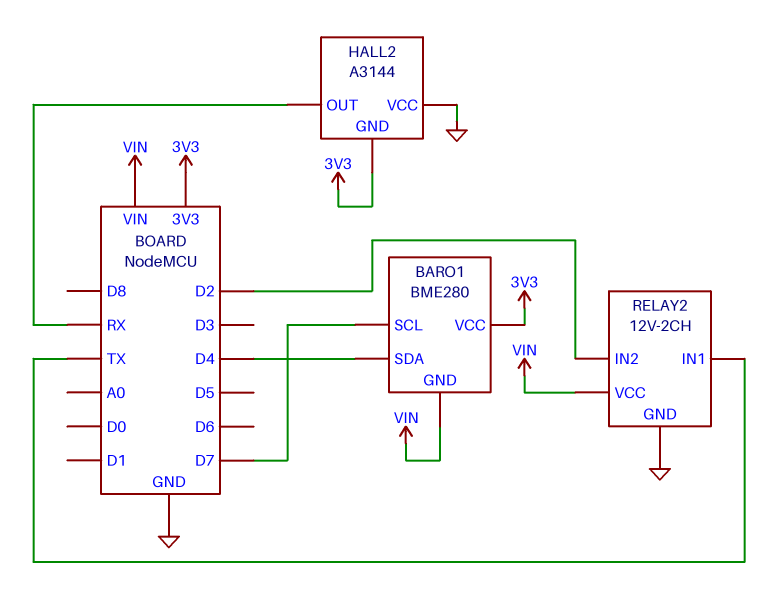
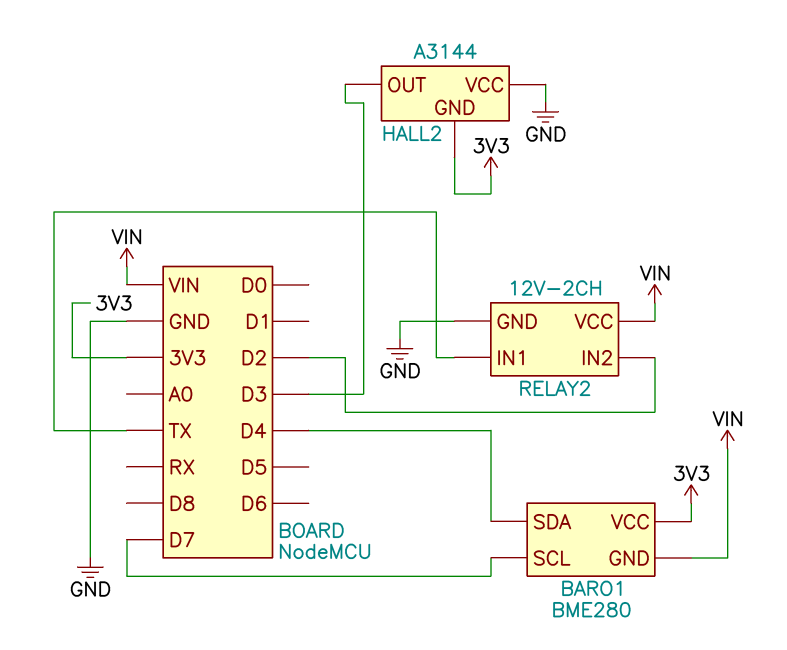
HALL2 pin OUT: RX -> D3

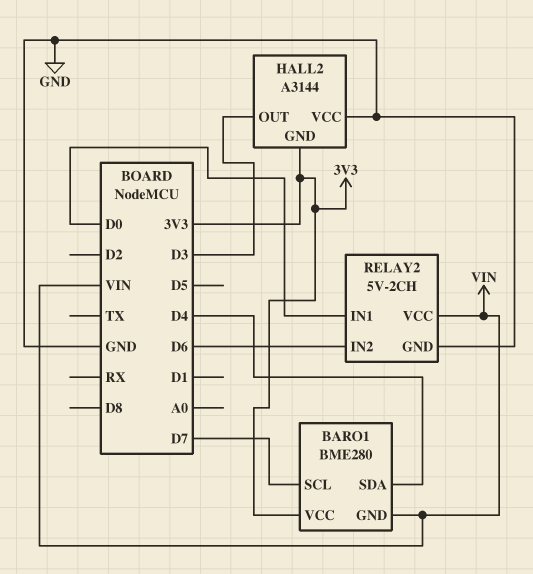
RELAY2: 12V-2CH -> 5V-2CH
RELAY2 pin IN1: TX -> D0
RELAY2 pin IN2: D2 -> D6

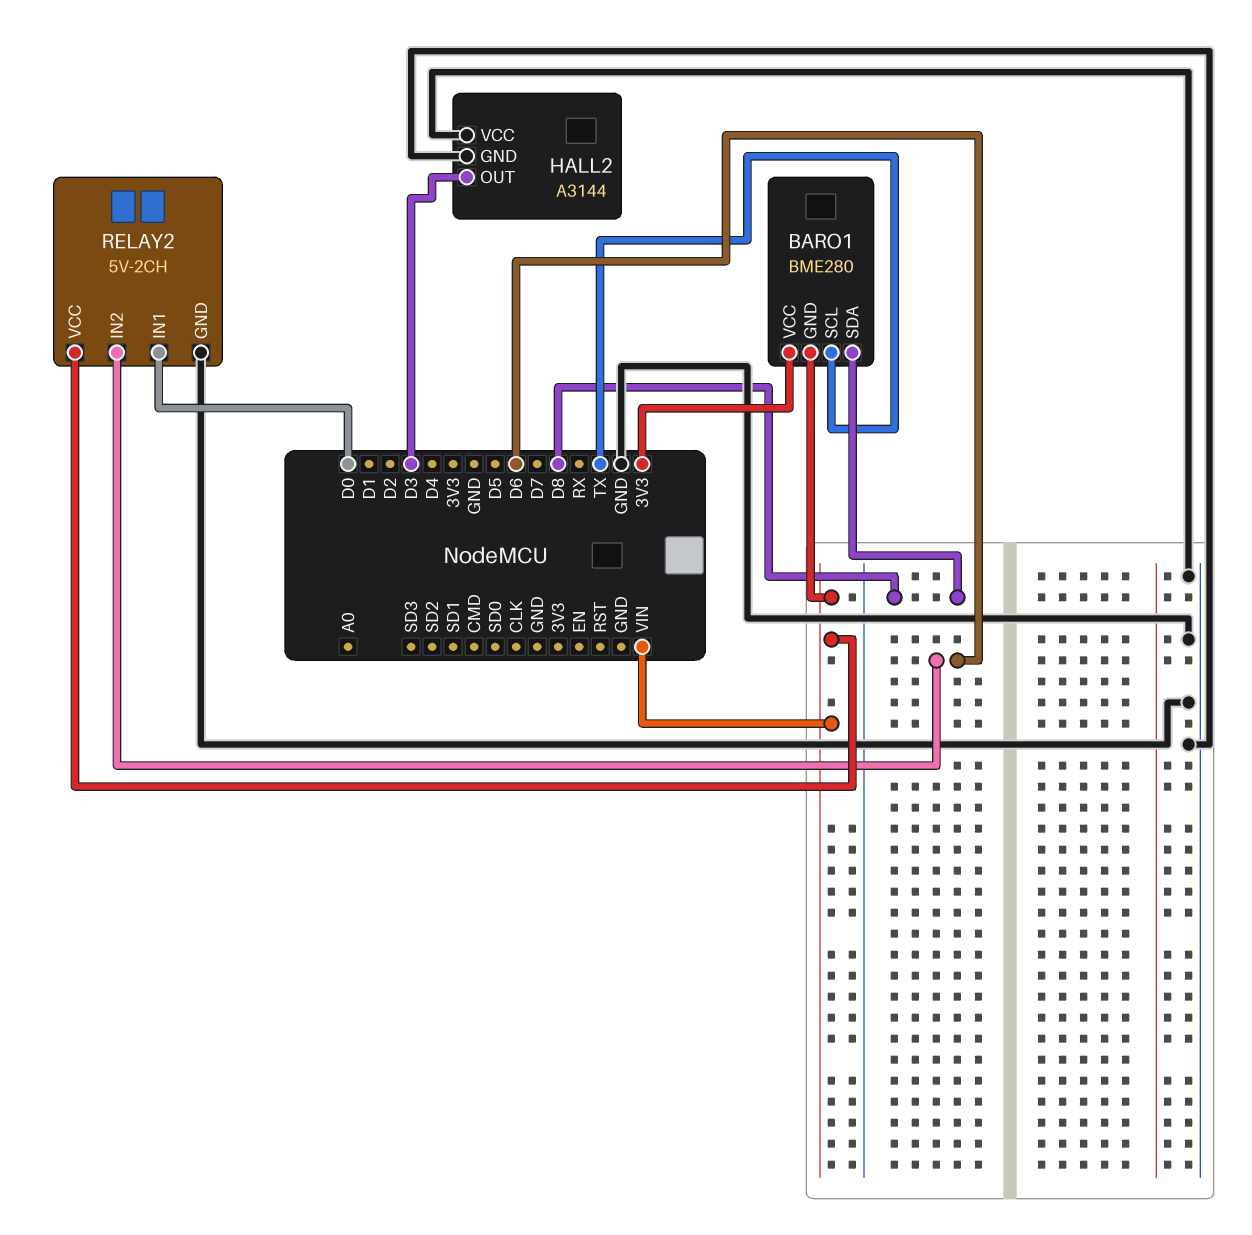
BARO1 pin SCL: D7 -> TX
BARO1 pin SDA: D4 -> D8
HALL2 pin GND: 3V3 -> GND

